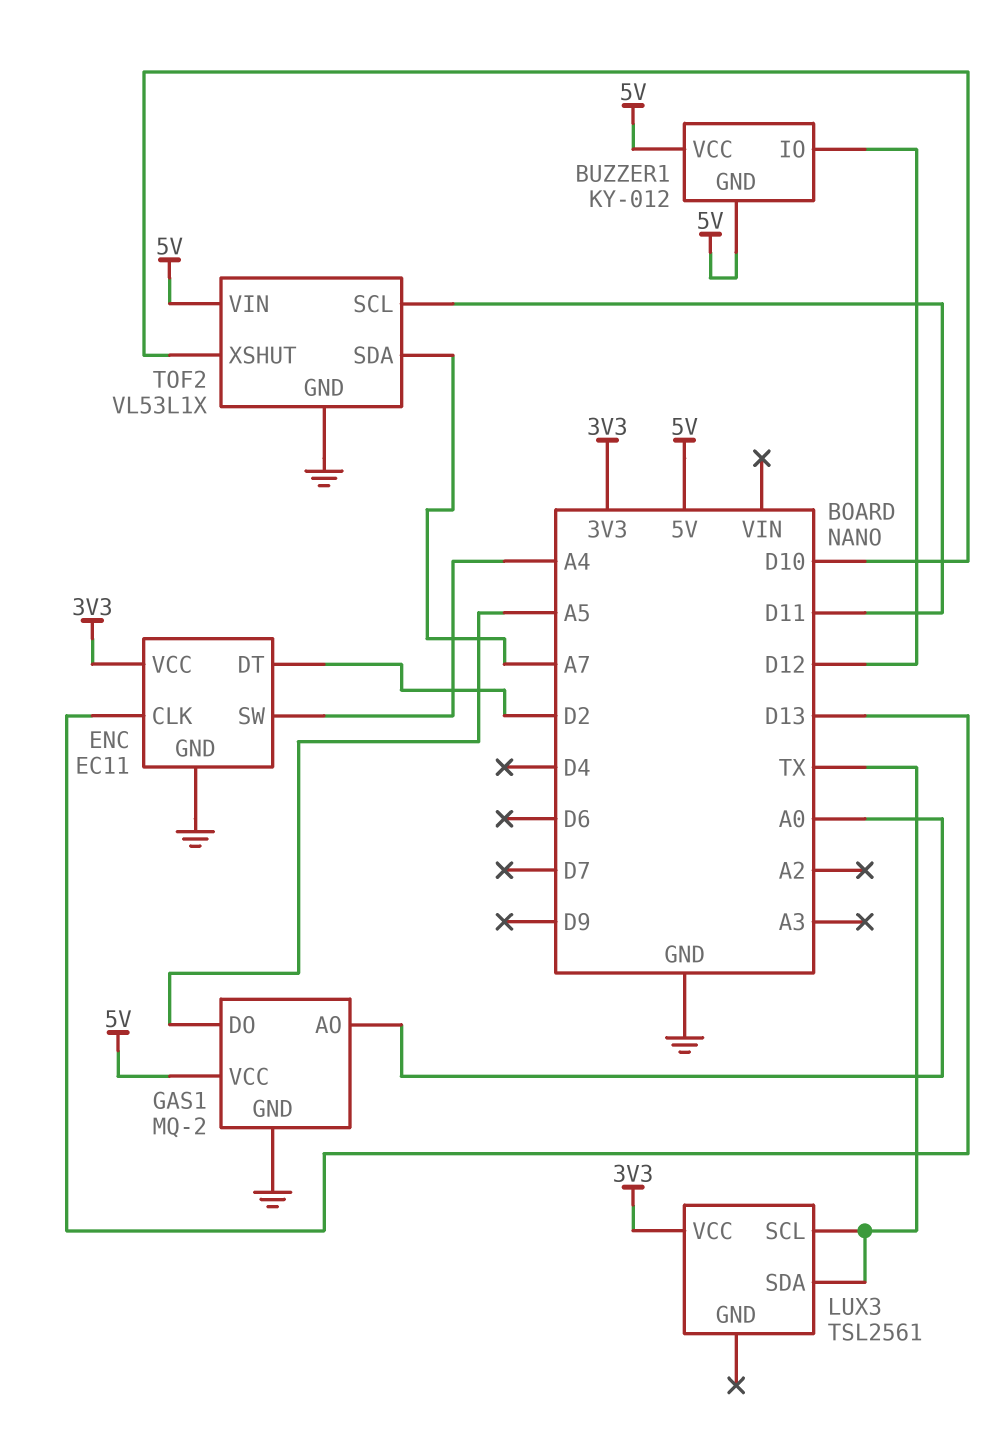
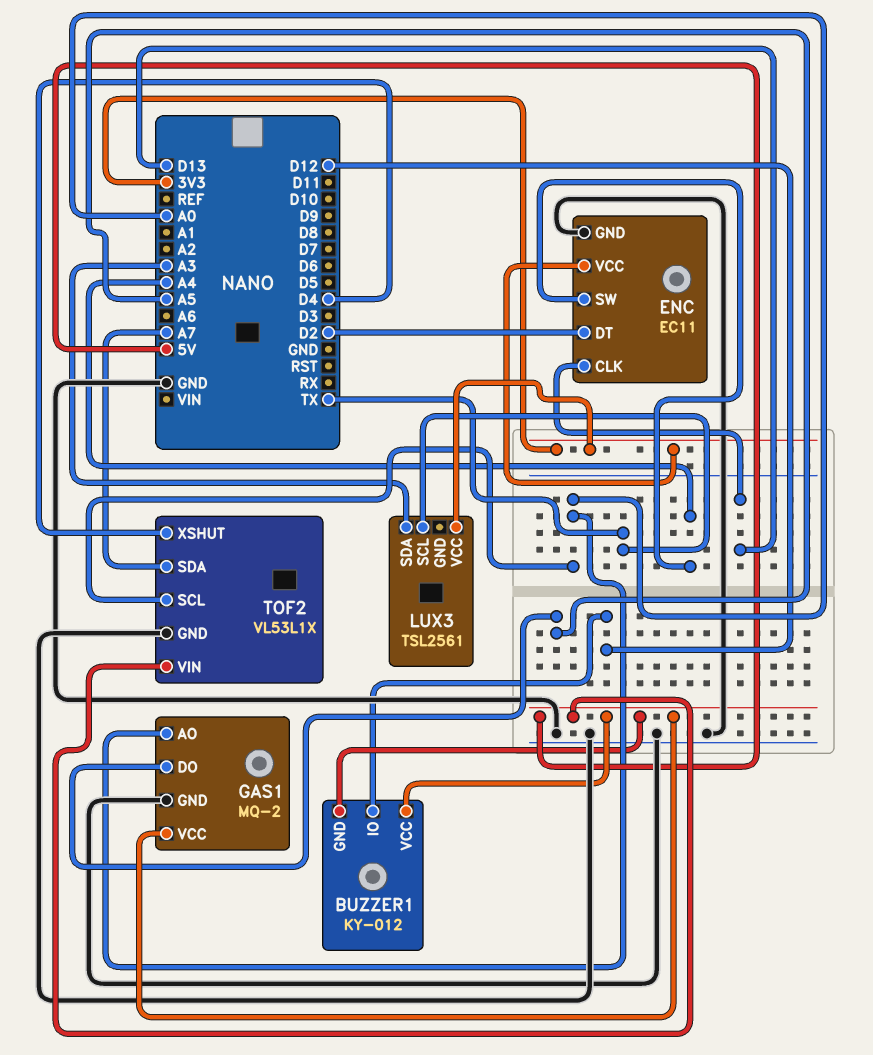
LUX3 pin SDA: TX -> A3
TOF2 pin SCL: D11 -> A0
TOF2 pin XSHUT: D10 -> D4

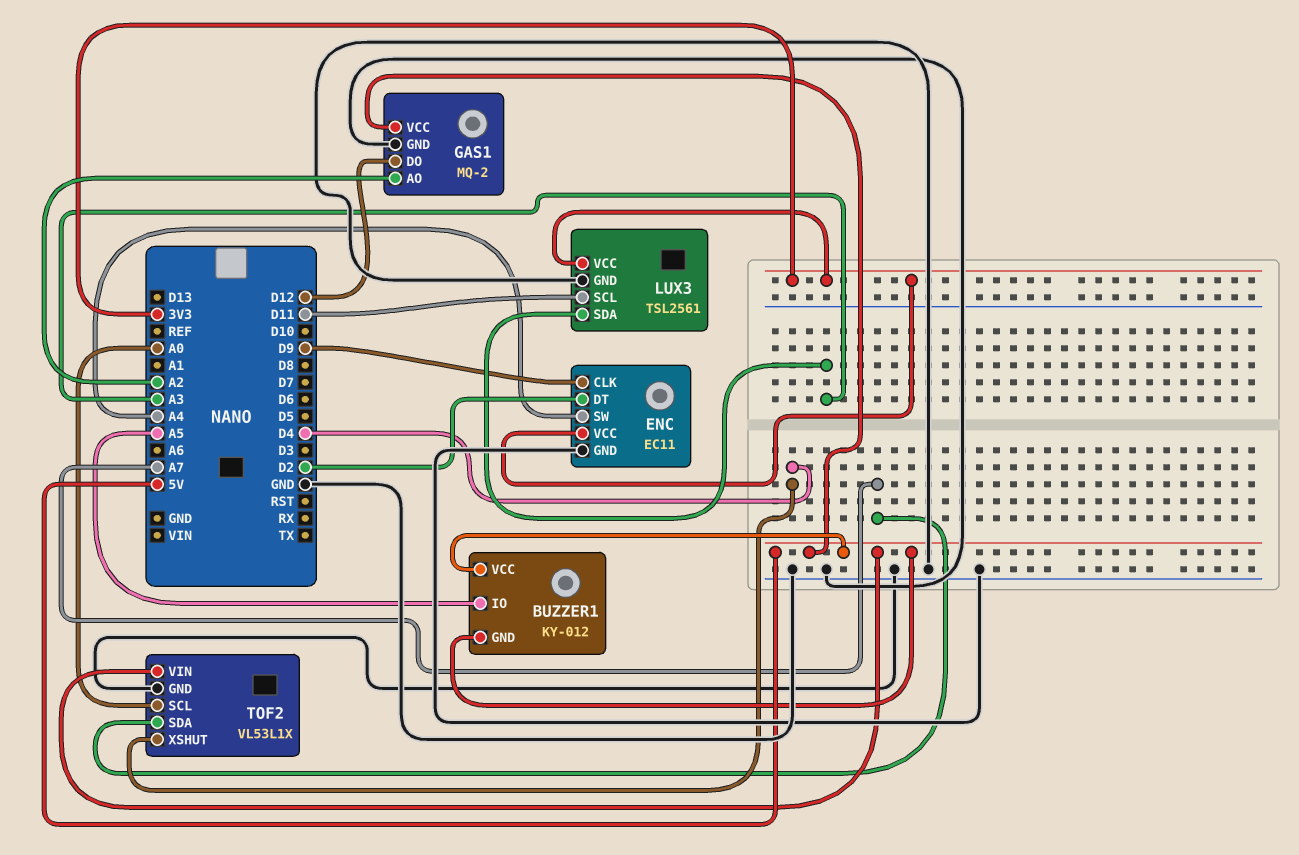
BUZZER1 pin IO: D12 -> A5
ENC pin CLK: D13 -> D9
GAS1 pin AO: A0 -> A2
GAS1 pin DO: A5 -> D12
LUX3 pin GND: none -> GND
LUX3 pin SCL: TX -> D11

